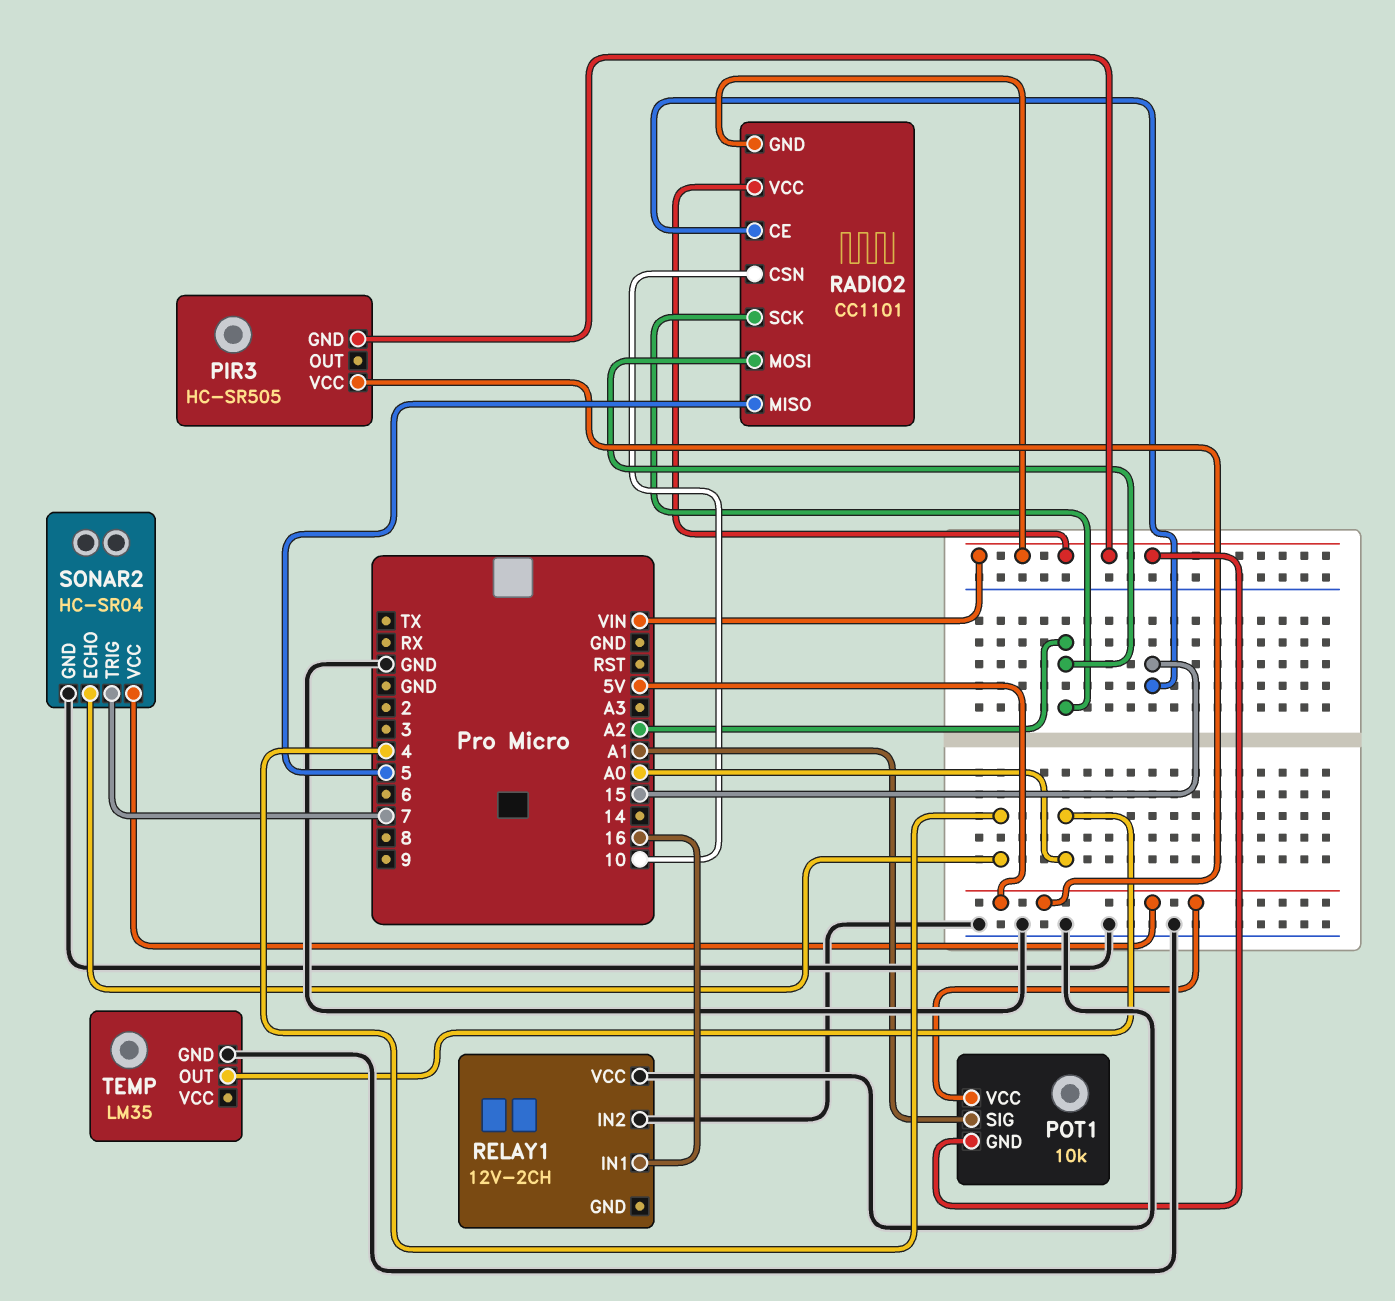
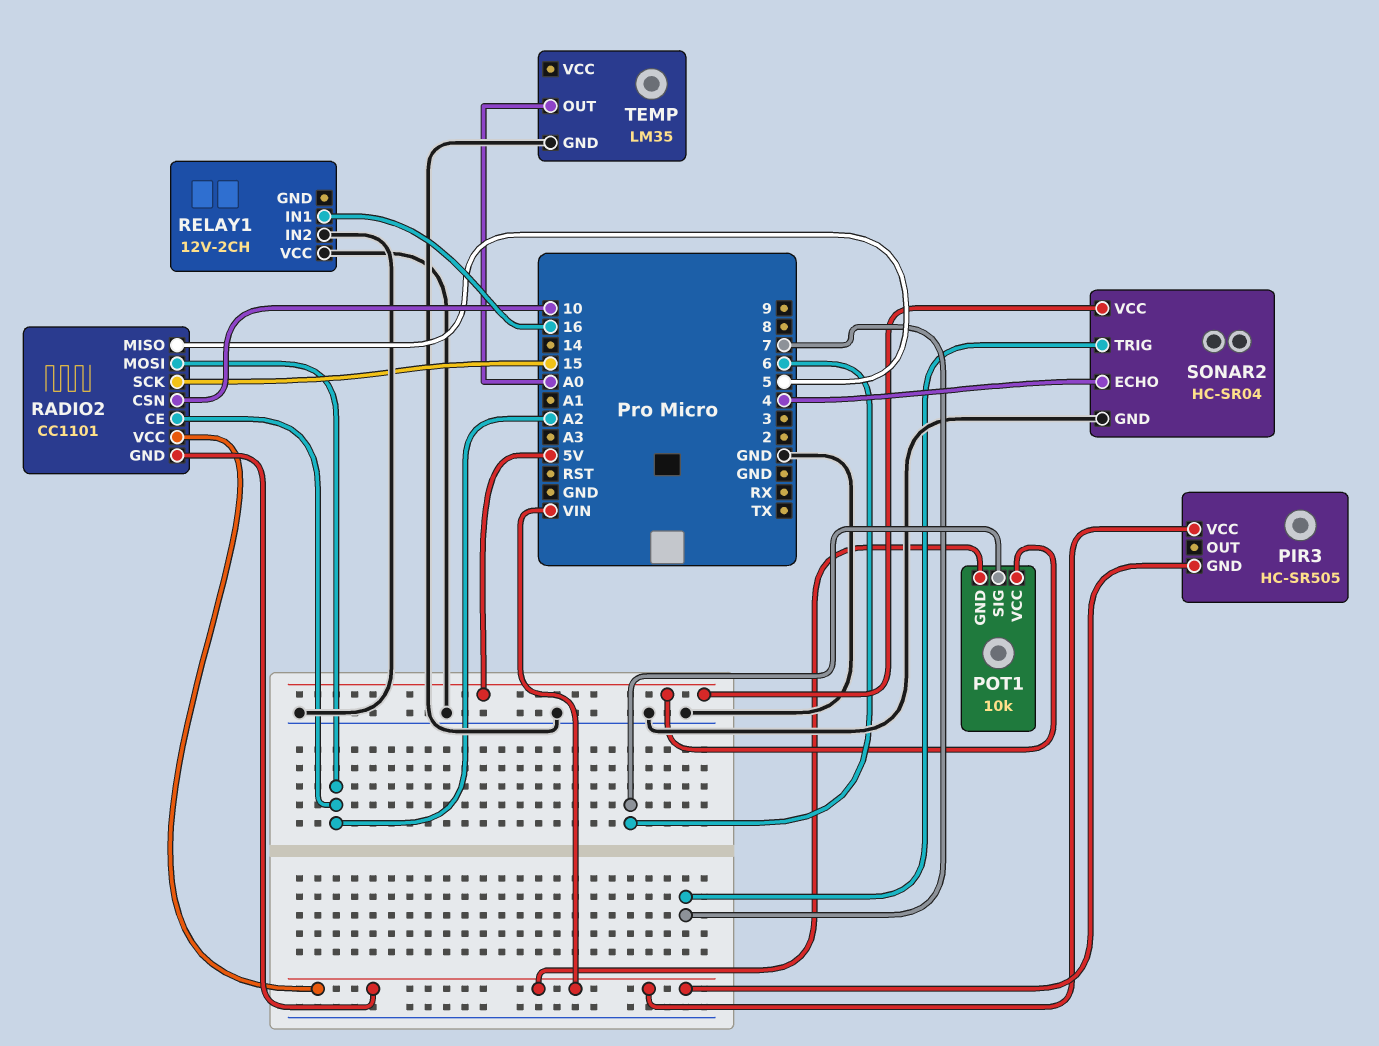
PIR3 pin VCC: 5V -> VIN
POT1 pin SIG: A1 -> 6
RADIO2 pin CE: 15 -> A2
RADIO2 pin SCK: A2 -> 15

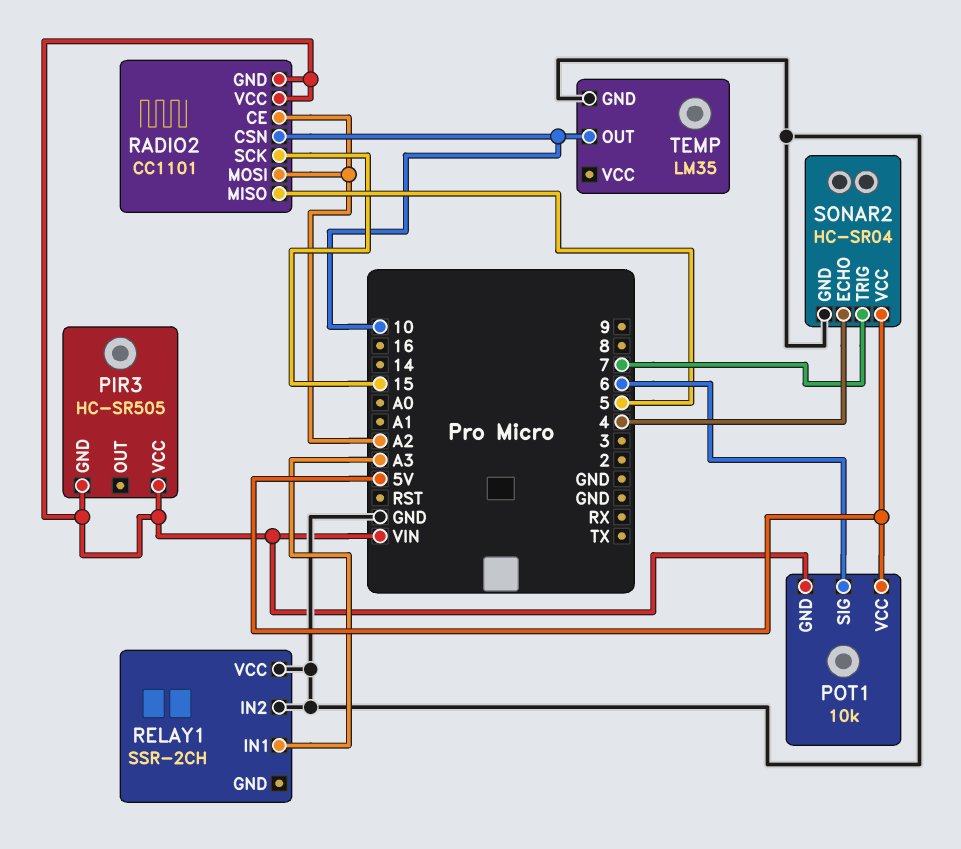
RELAY1: 12V-2CH -> SSR-2CH
RELAY1 pin IN1: 16 -> A3
TEMP pin OUT: A0 -> 10

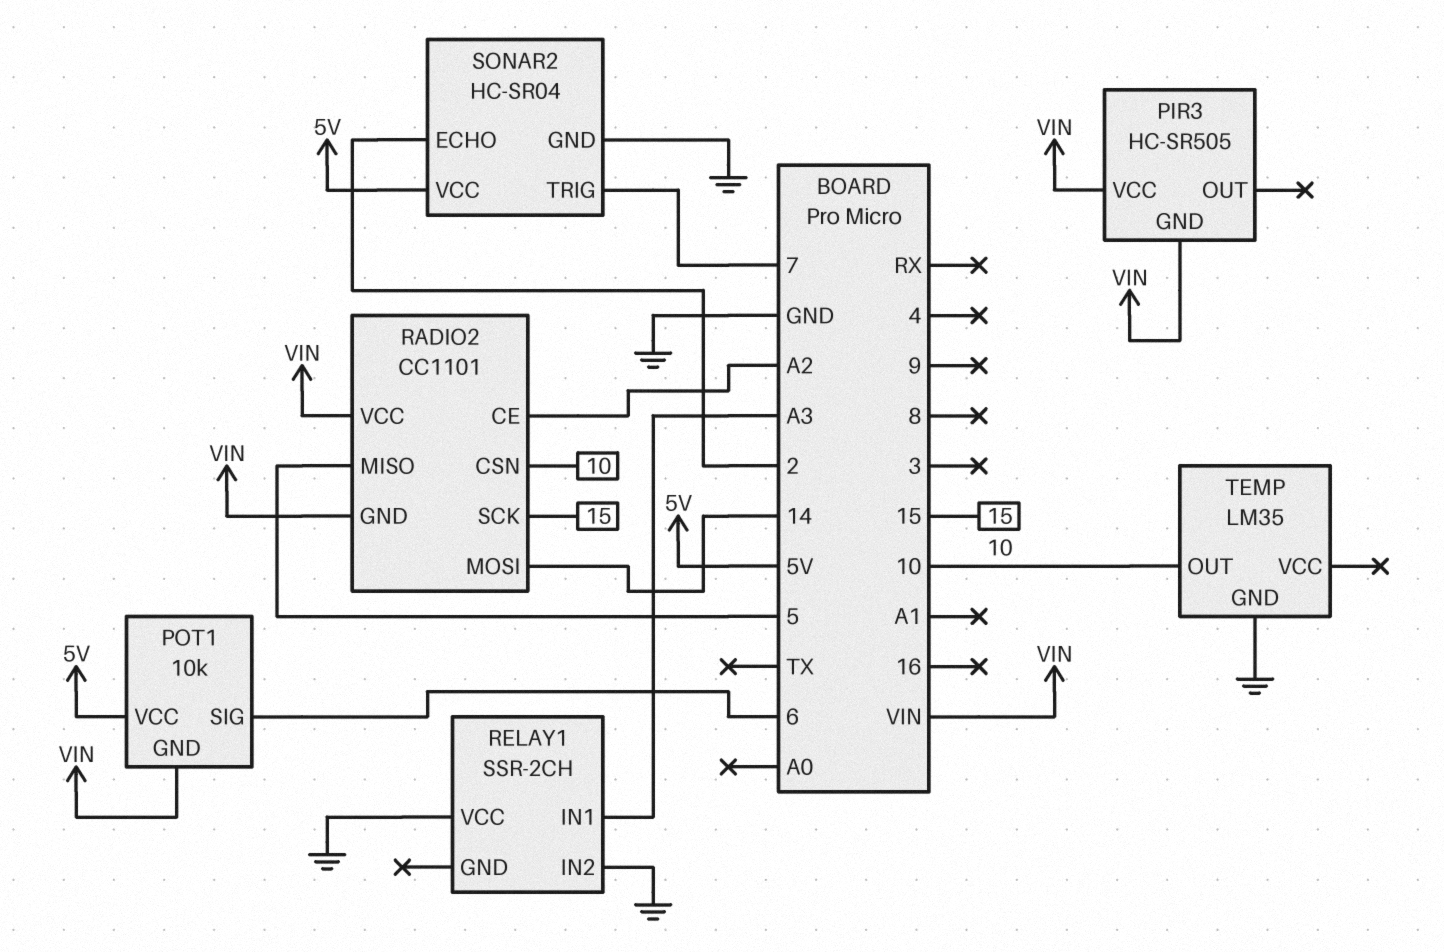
RADIO2 pin MOSI: A2 -> 14
SONAR2 pin ECHO: 4 -> 2

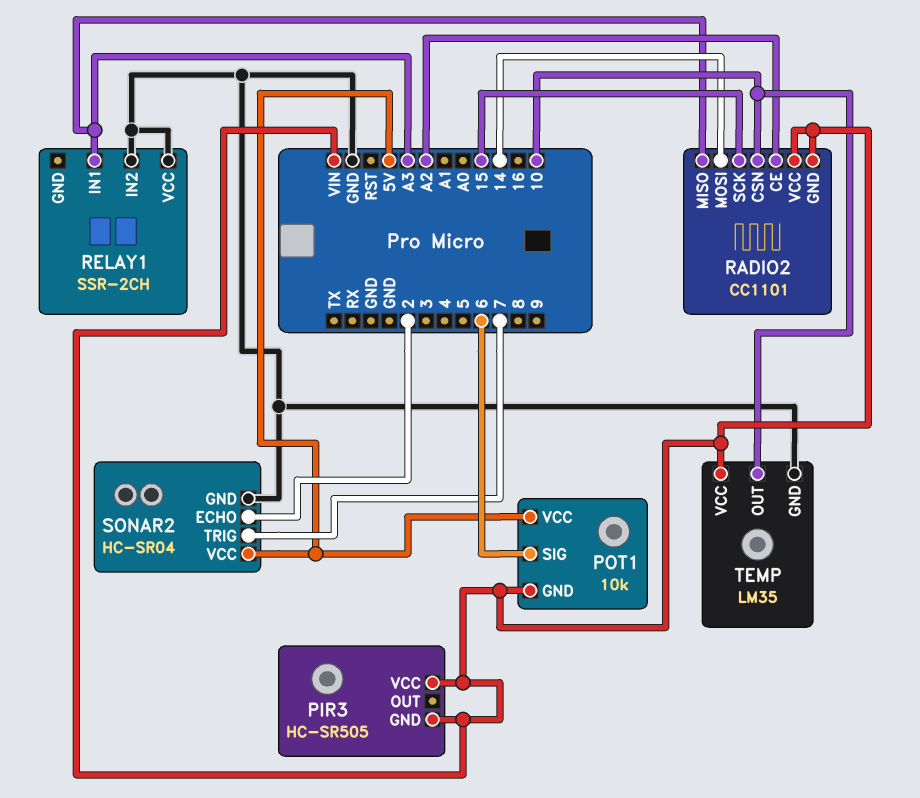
RADIO2 pin MISO: 5 -> A3
TEMP pin VCC: none -> VIN

